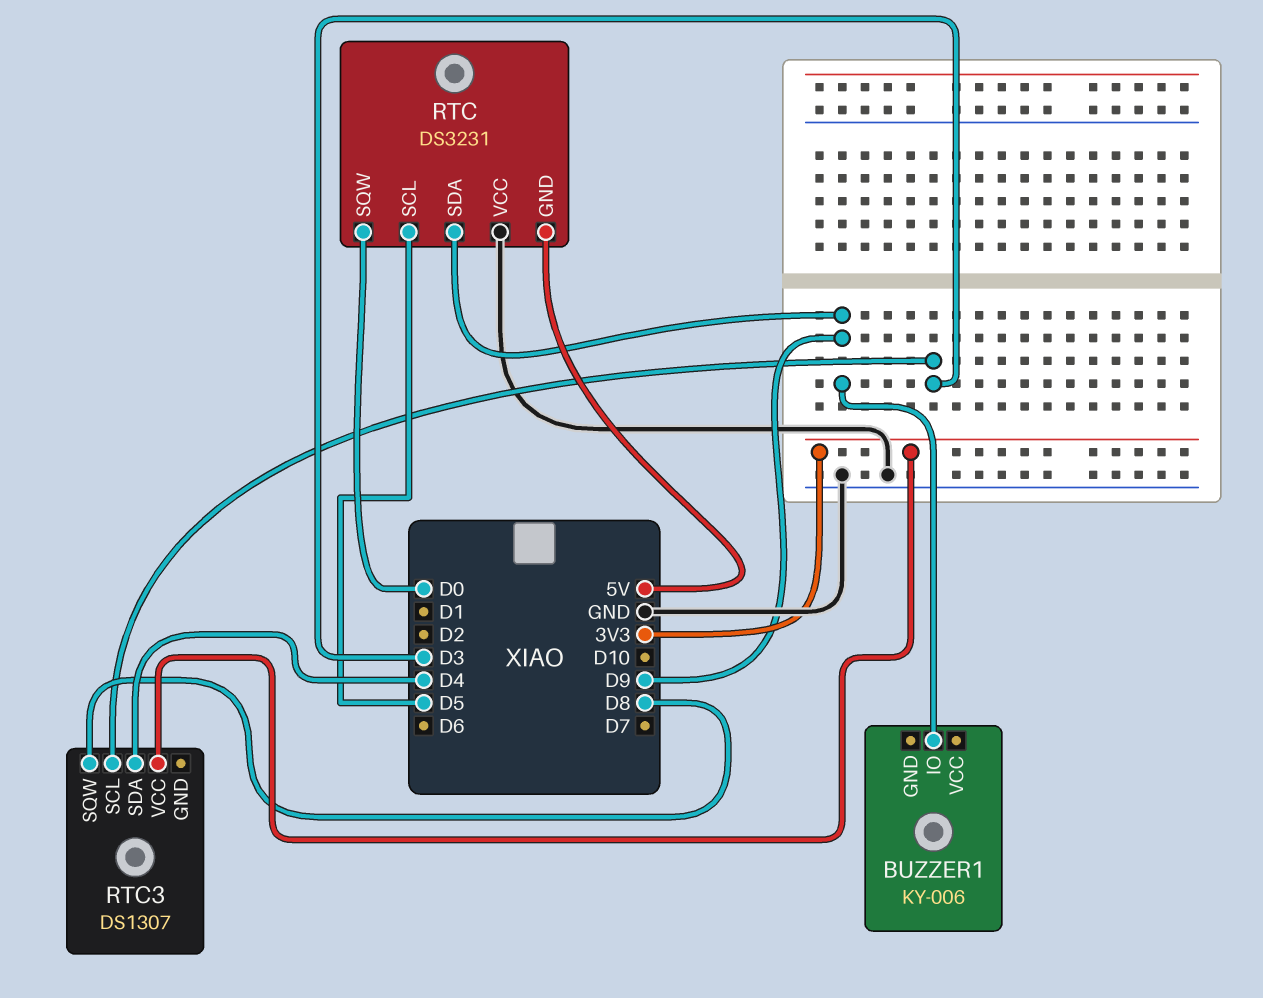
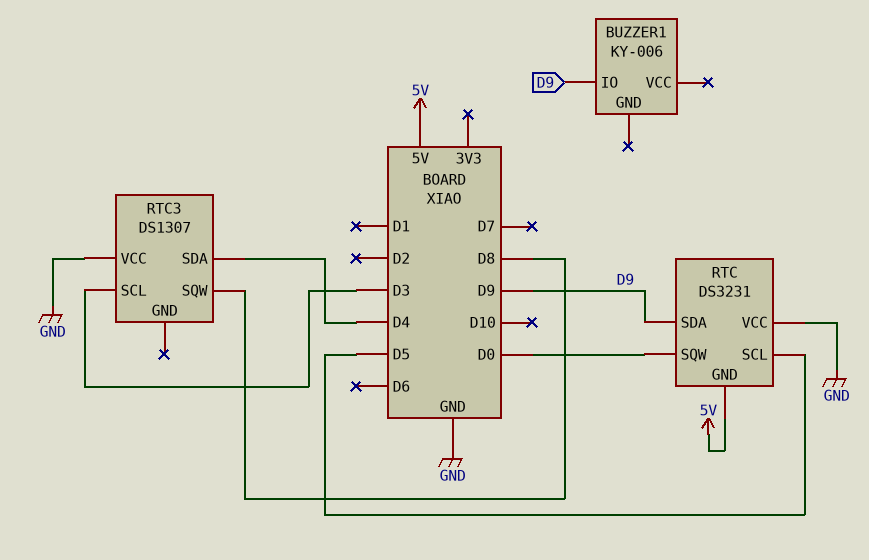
RTC3 pin VCC: 3V3 -> GND

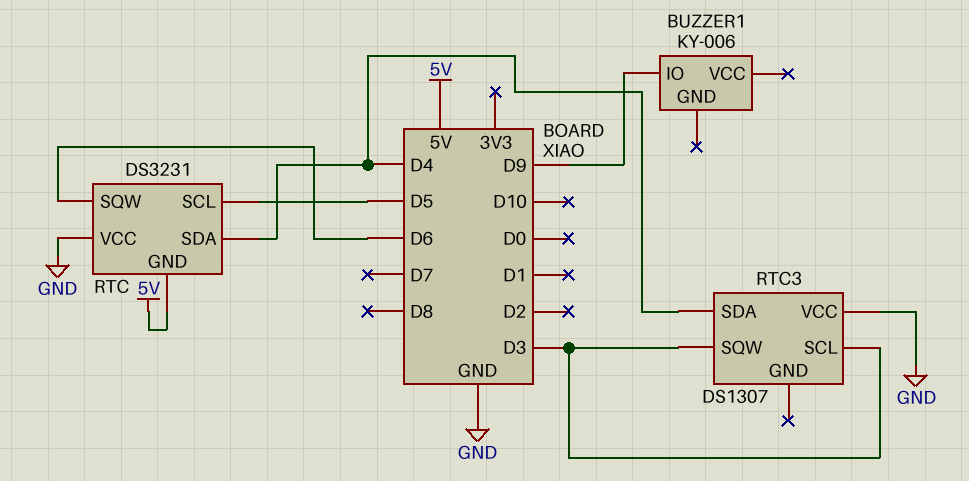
RTC pin SDA: D9 -> D4
RTC pin SQW: D0 -> D6
RTC3 pin SQW: D8 -> D3

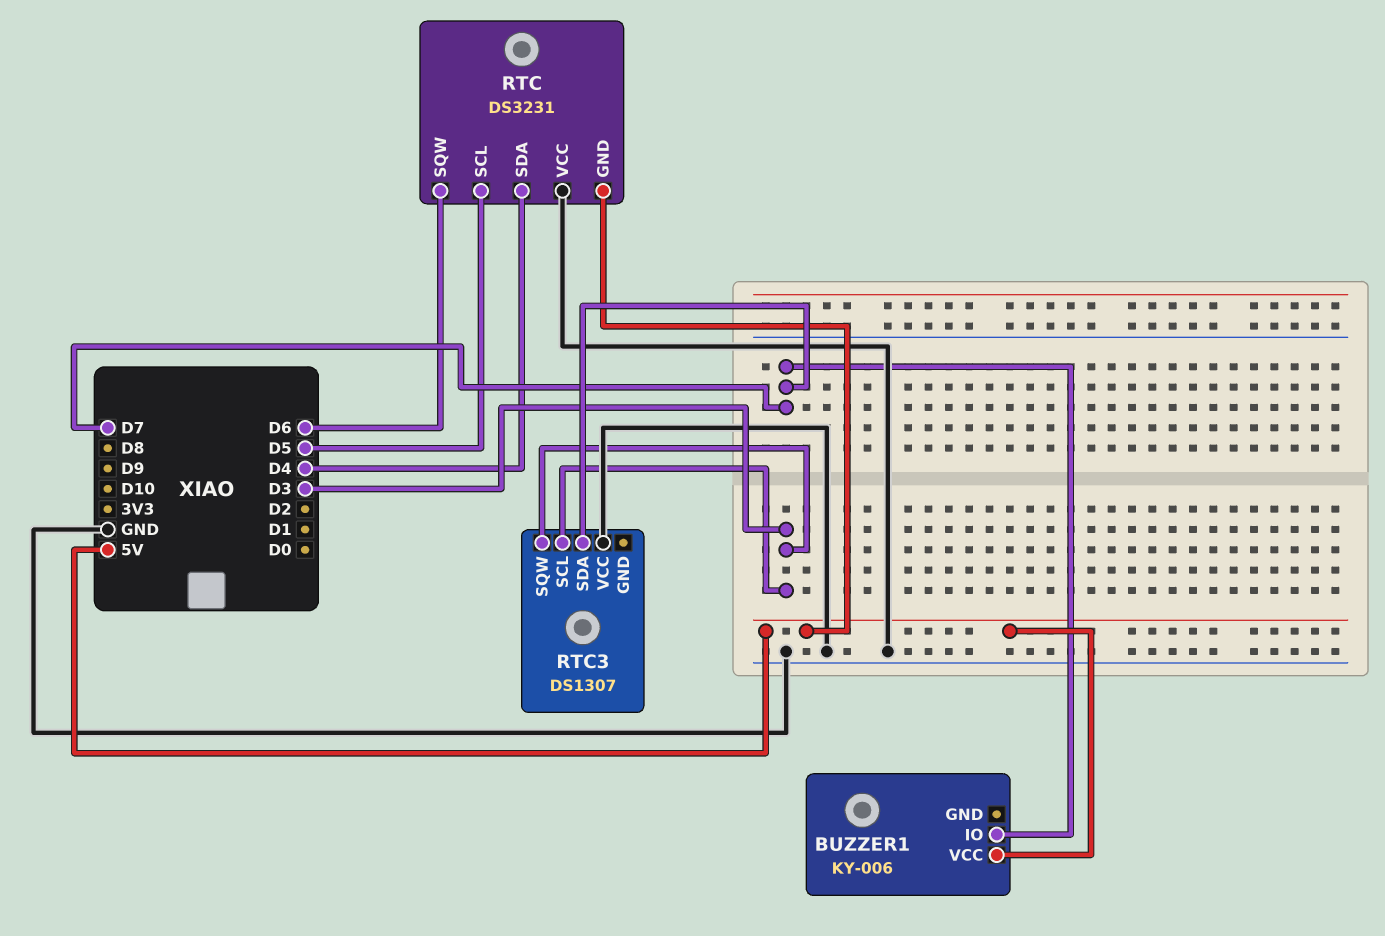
BUZZER1 pin IO: D9 -> D7
BUZZER1 pin VCC: none -> 5V
RTC3 pin SDA: D4 -> D7

